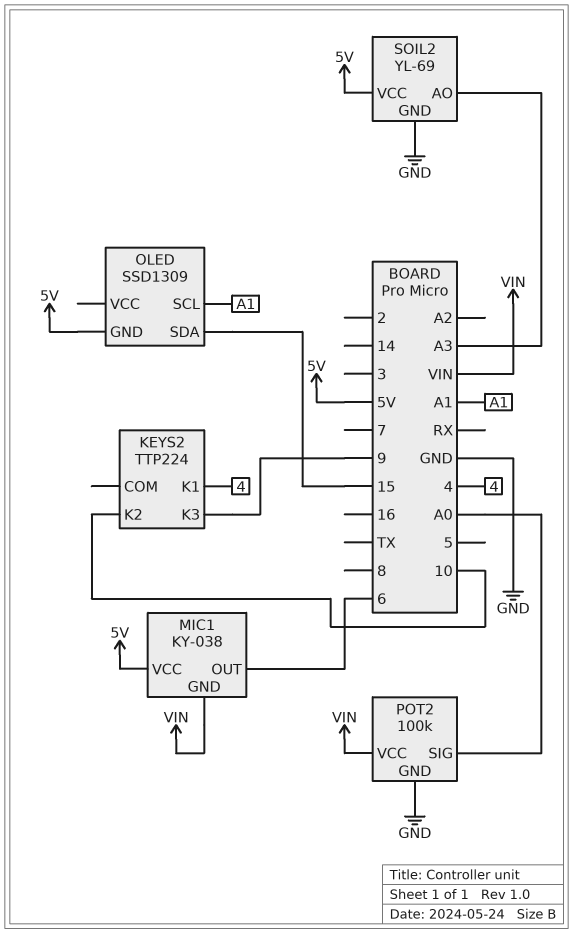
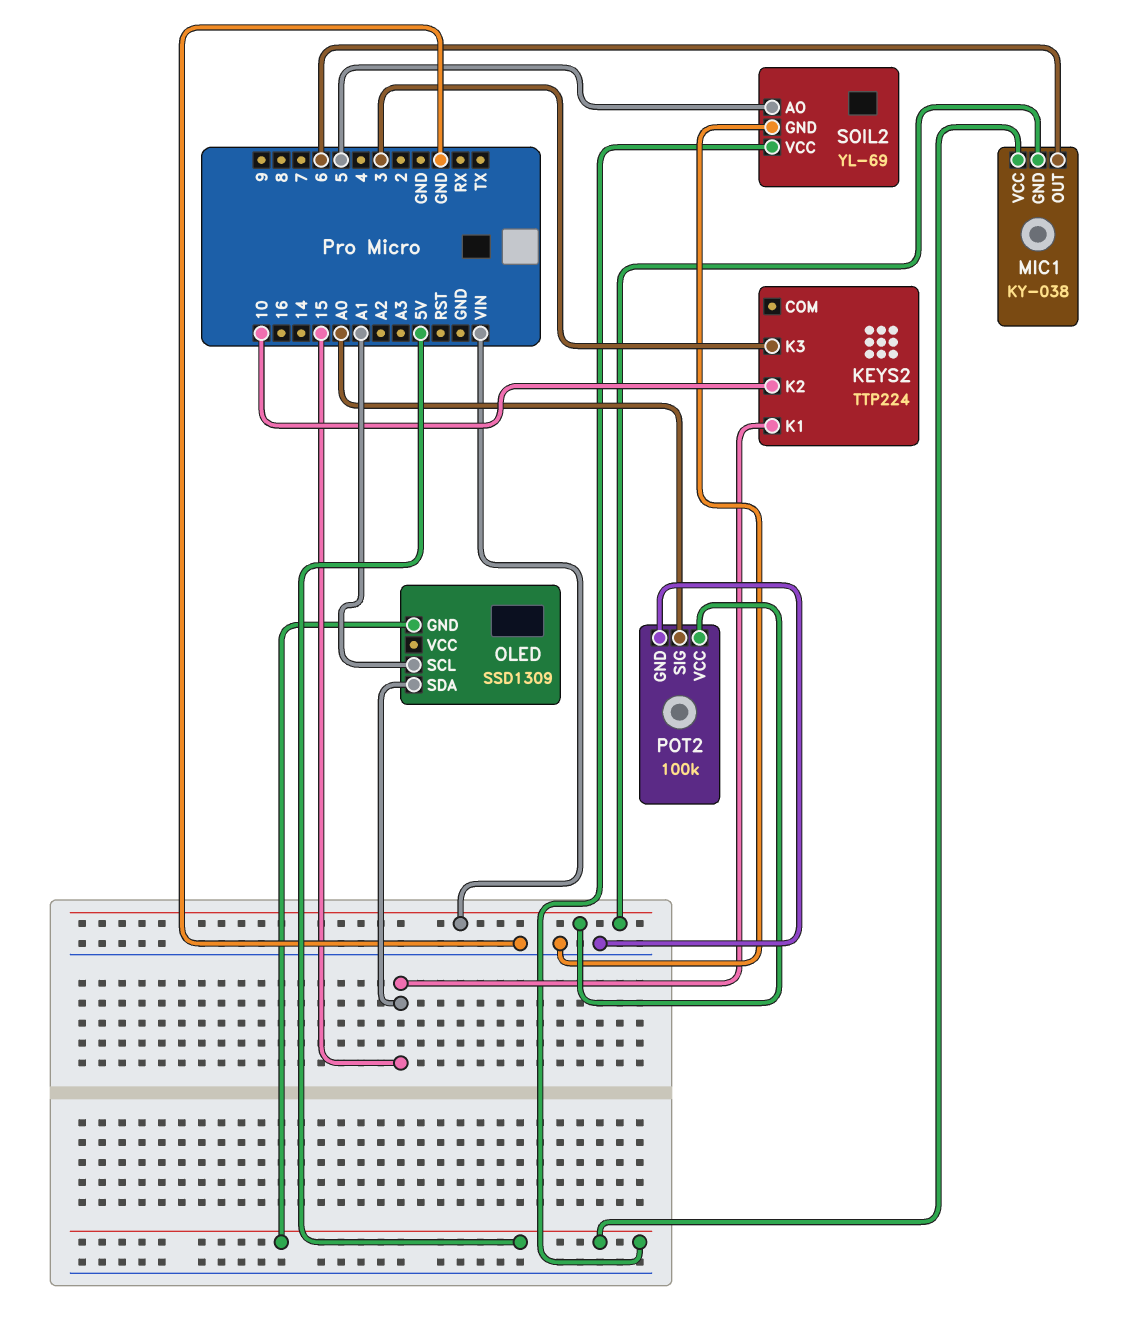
KEYS2 pin K1: 4 -> 15
KEYS2 pin K3: 9 -> 3
SOIL2 pin AO: A3 -> 5

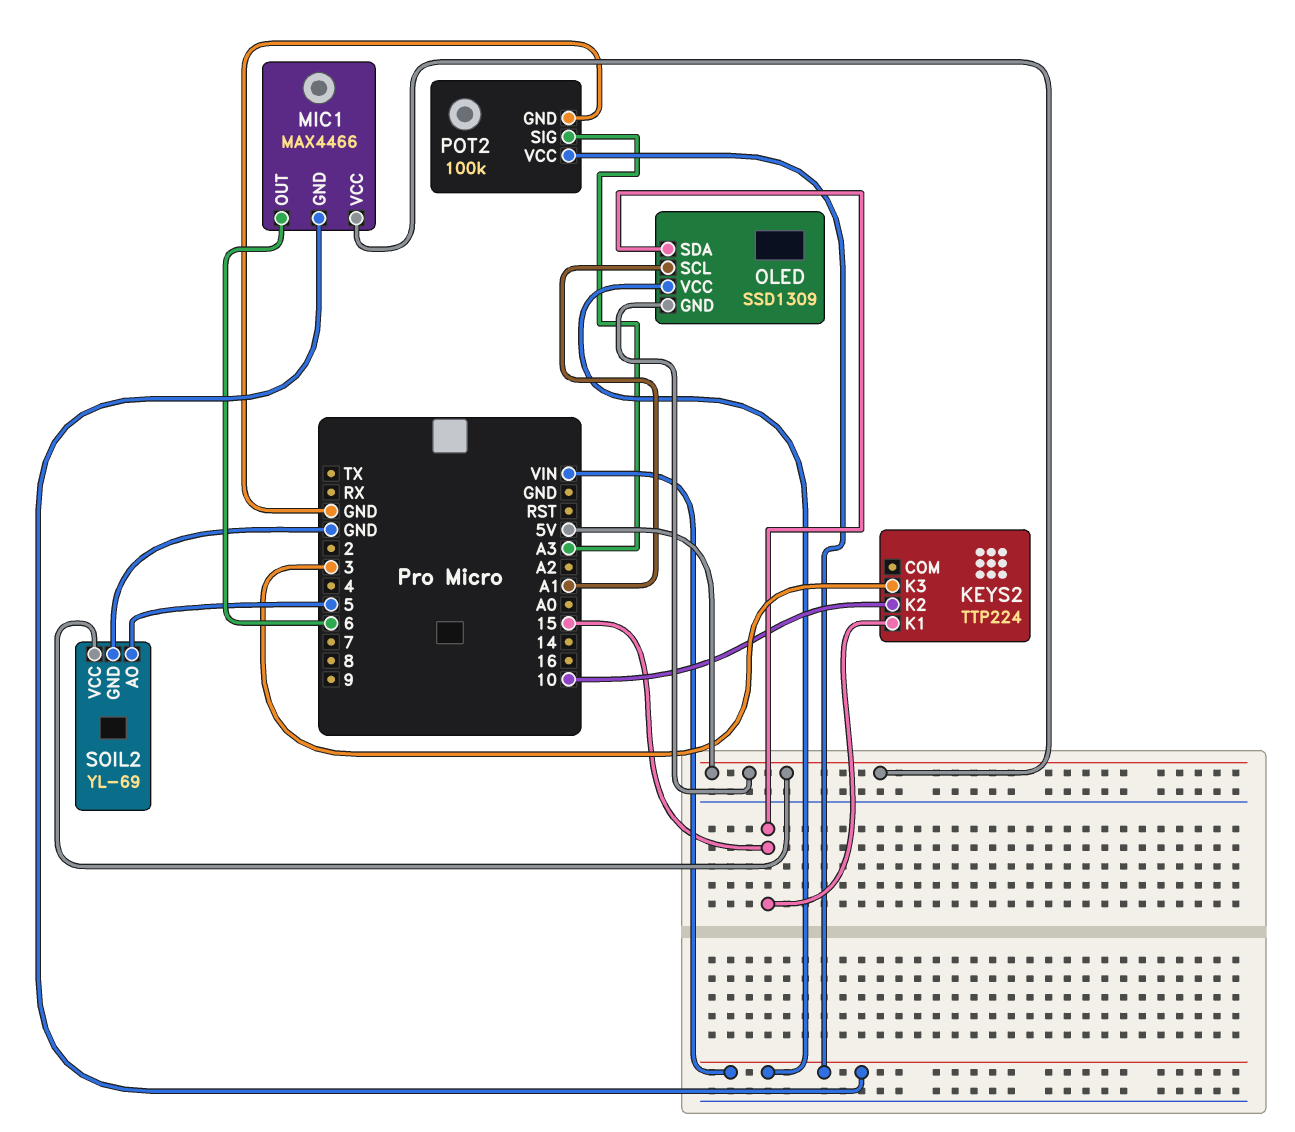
MIC1: KY-038 -> MAX4466
OLED pin VCC: none -> VIN
POT2 pin SIG: A0 -> A3

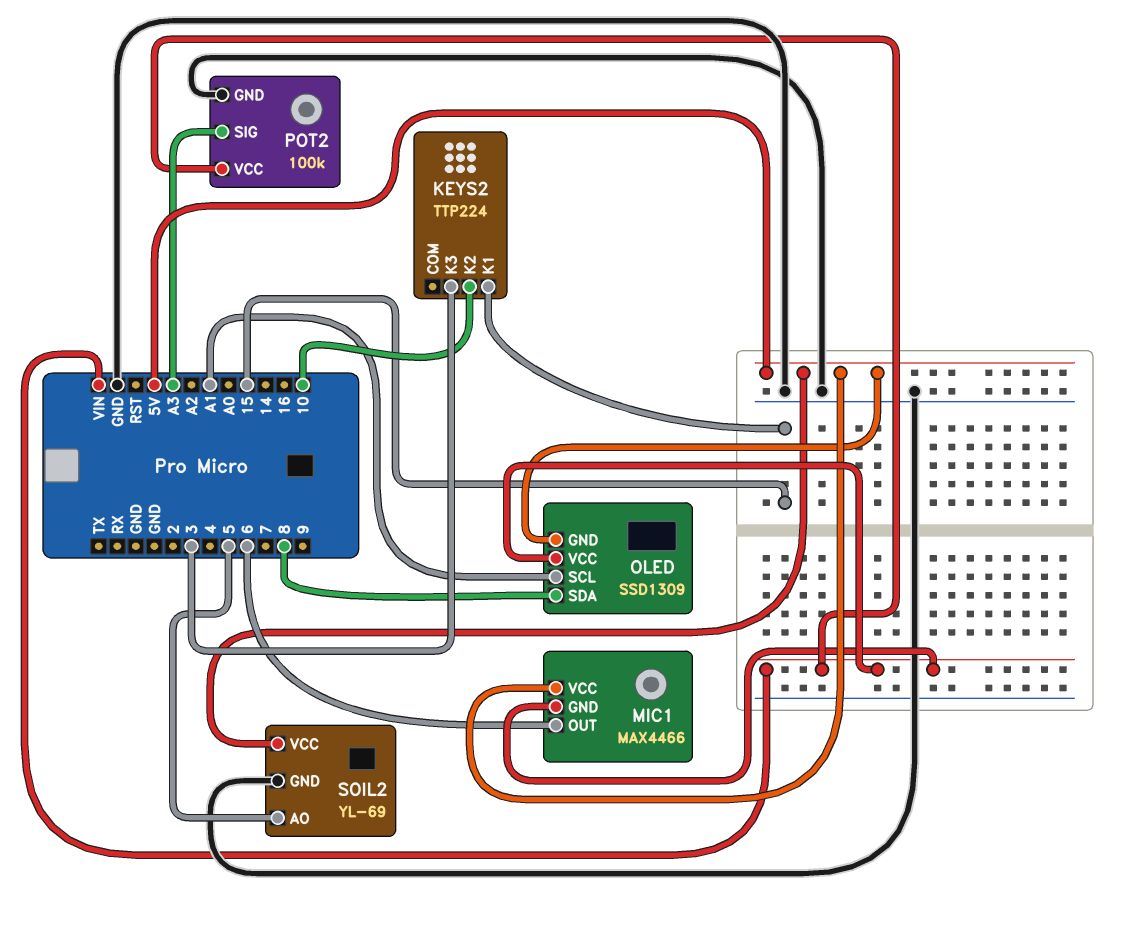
OLED pin SDA: 15 -> 8

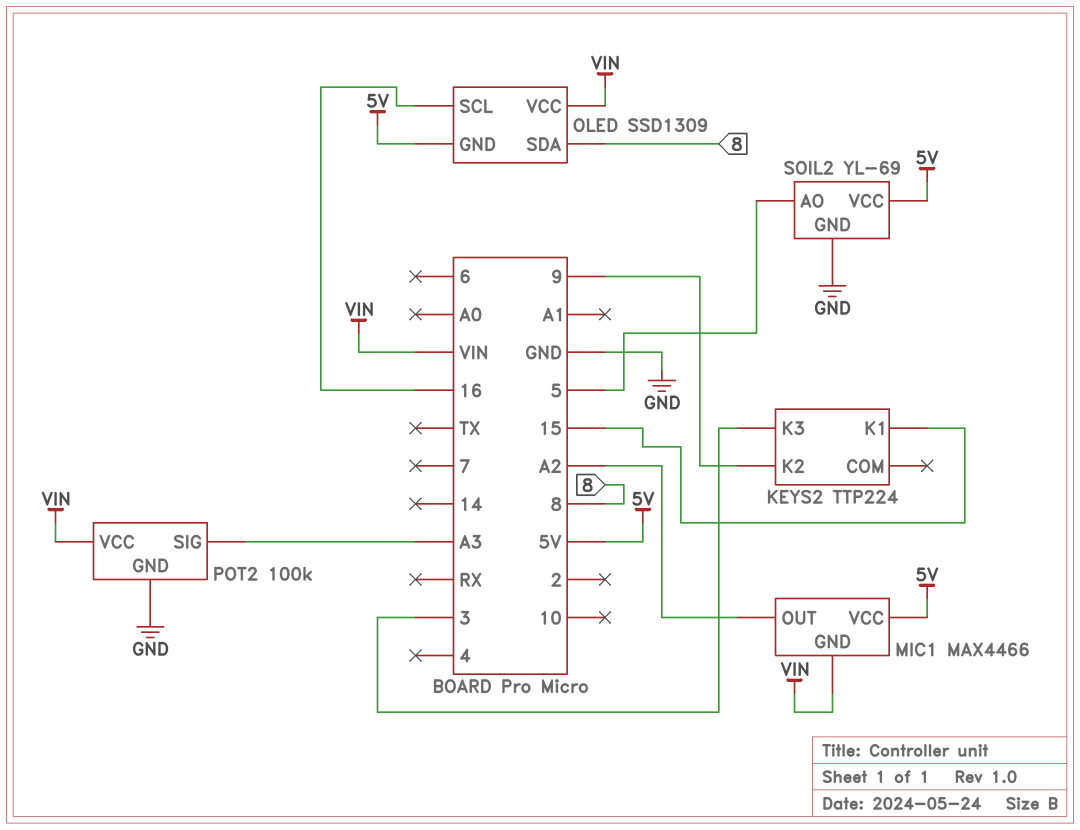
KEYS2 pin K2: 10 -> 9
MIC1 pin OUT: 6 -> A2
OLED pin SCL: A1 -> 16

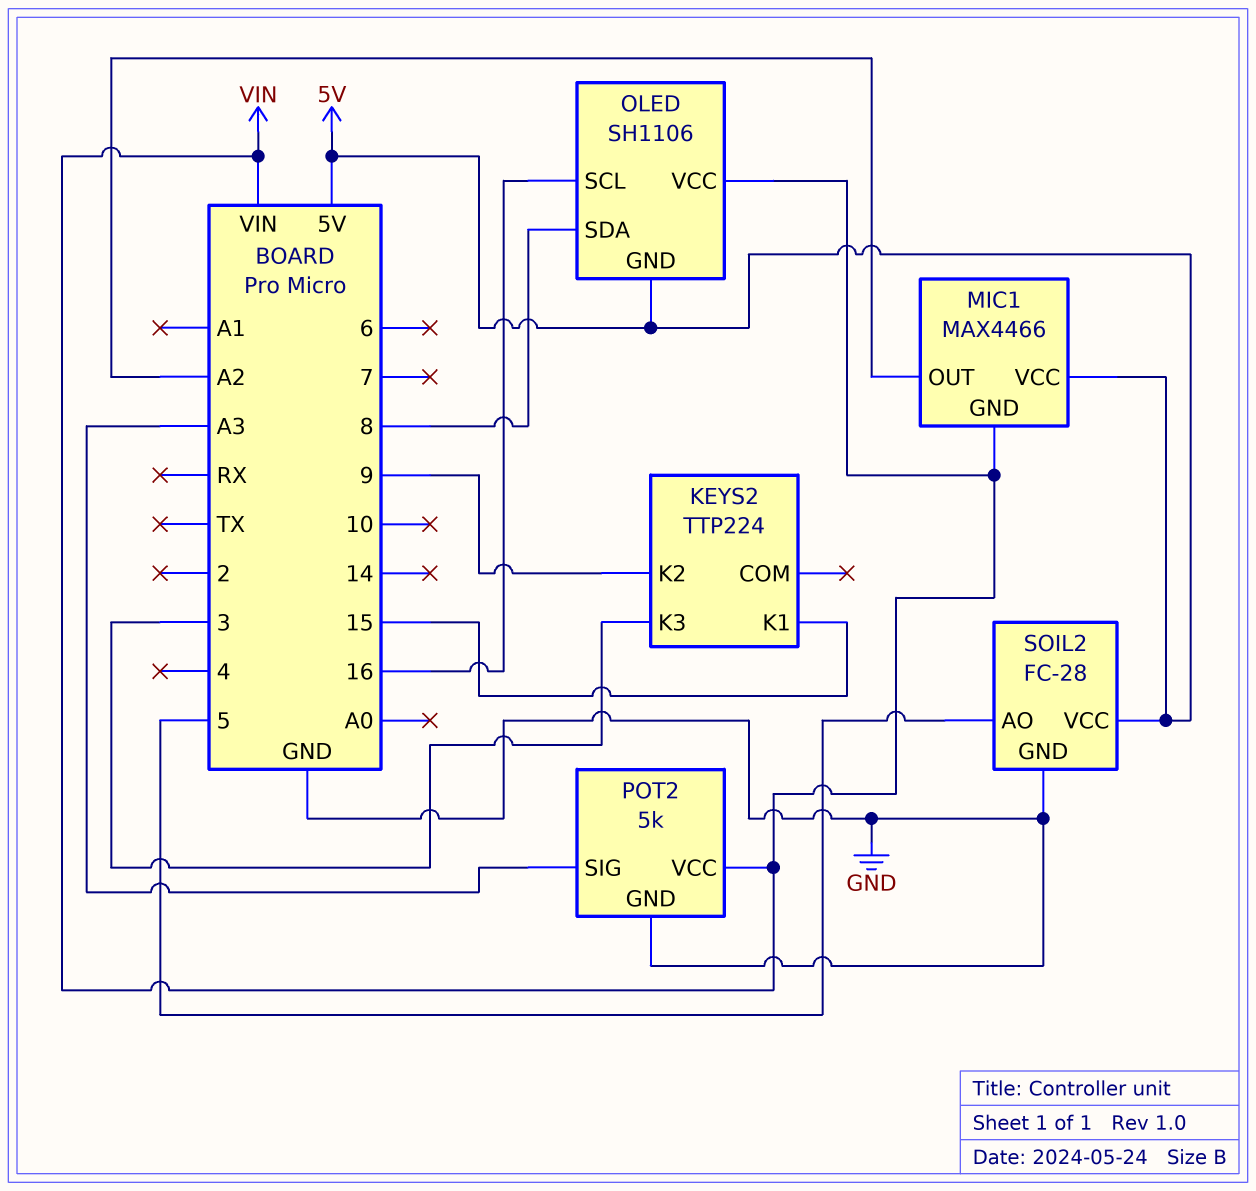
OLED: SSD1309 -> SH1106
POT2: 100k -> 5k
SOIL2: YL-69 -> FC-28

